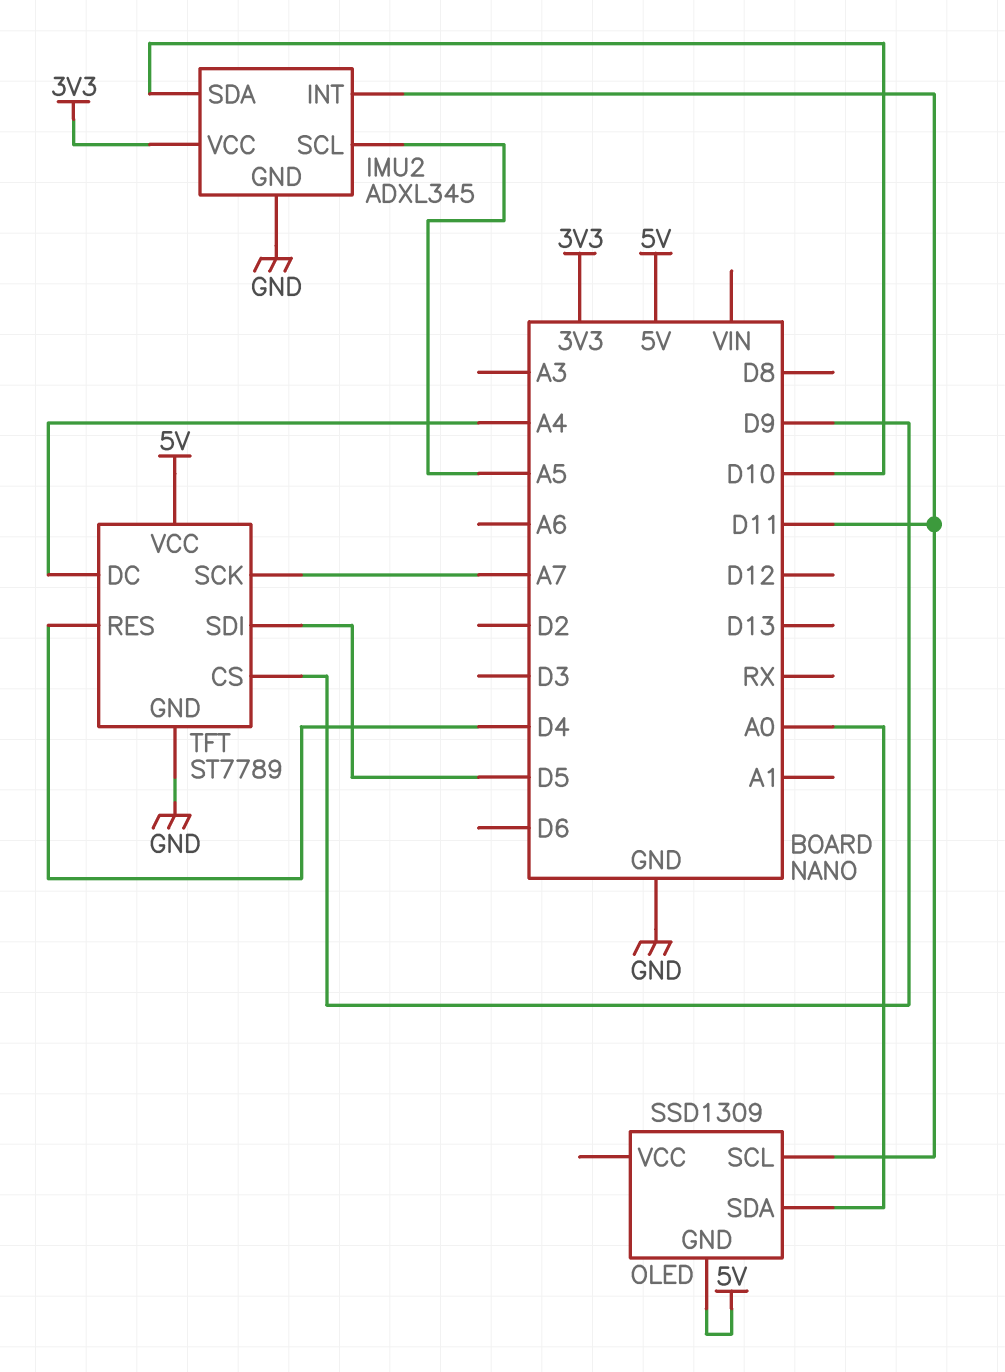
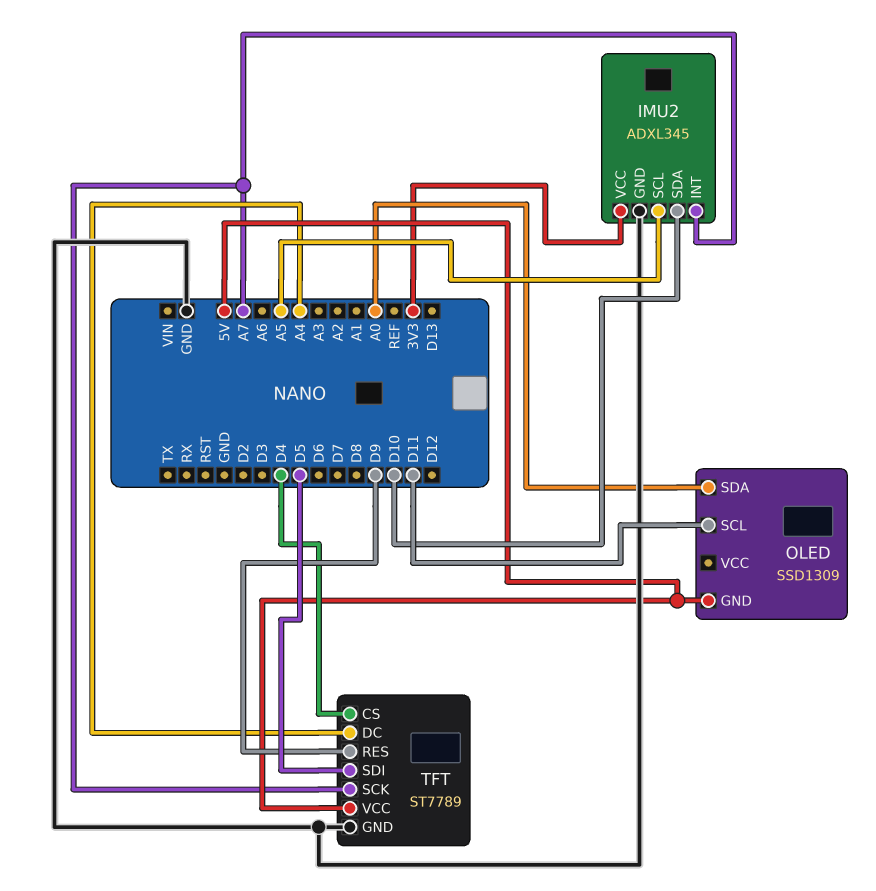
IMU2 pin INT: D11 -> A7
TFT pin CS: D9 -> D4
TFT pin RES: D4 -> D9

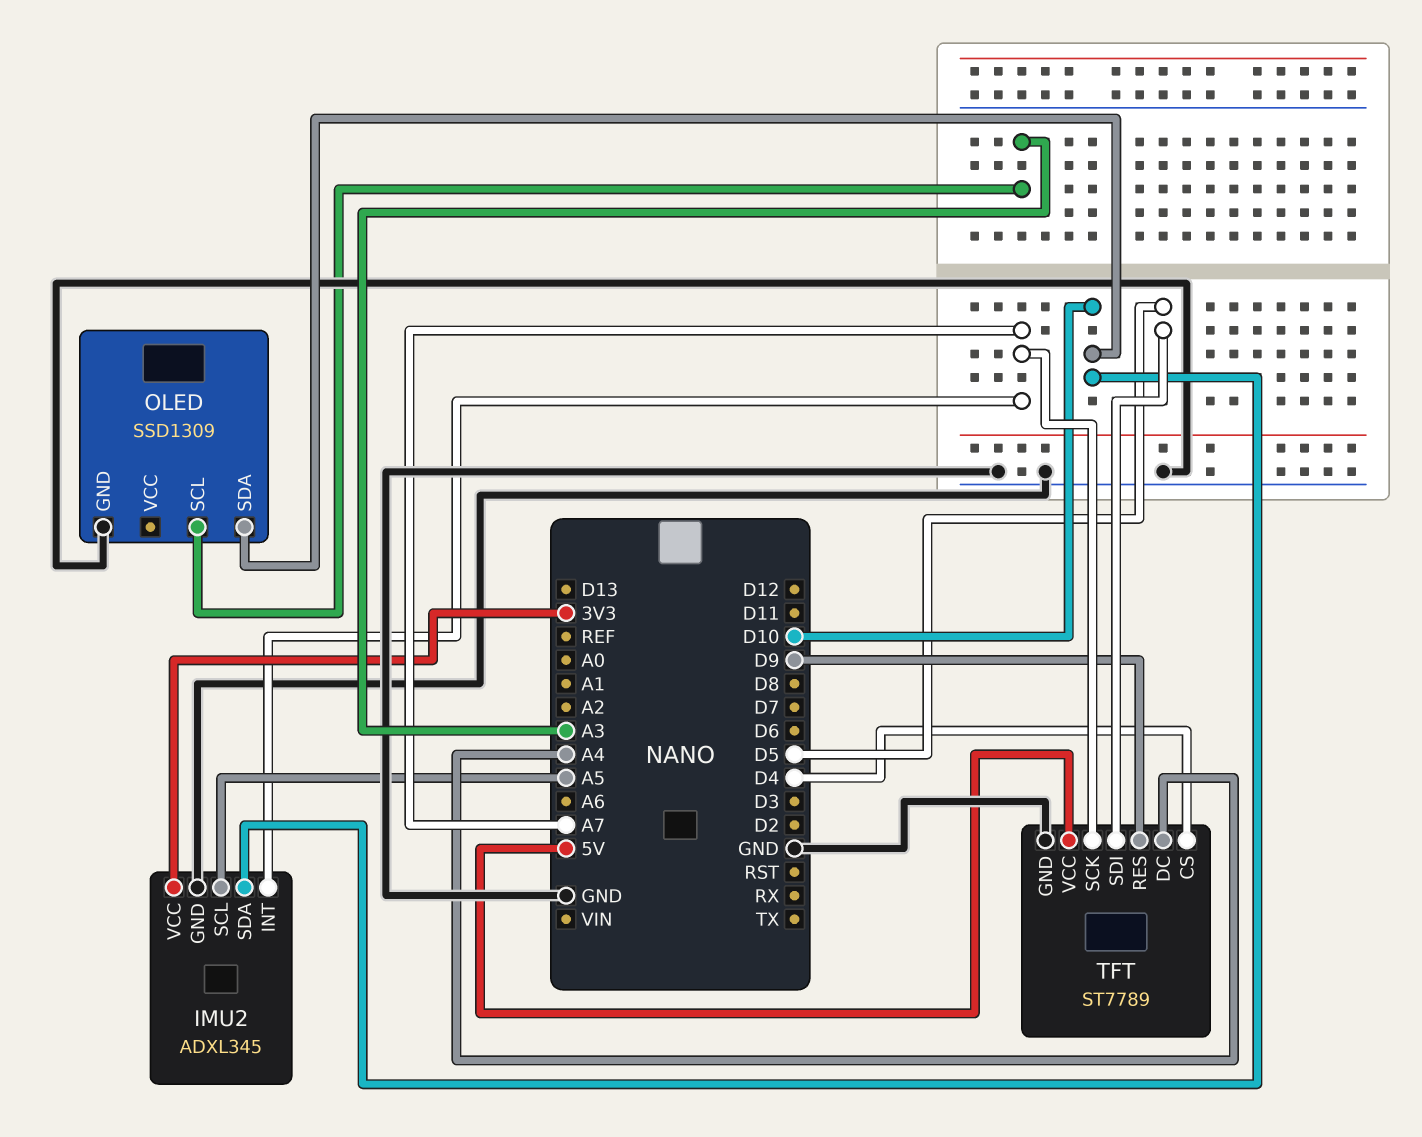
OLED pin GND: 5V -> GND
OLED pin SCL: D11 -> A3
OLED pin SDA: A0 -> D10

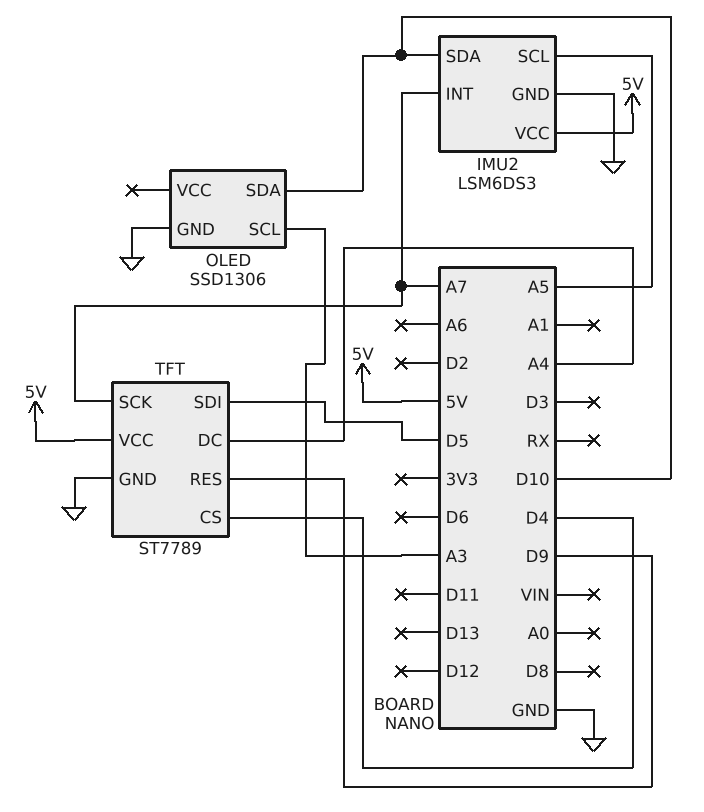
IMU2: ADXL345 -> LSM6DS3
IMU2 pin VCC: 3V3 -> 5V
OLED: SSD1309 -> SSD1306

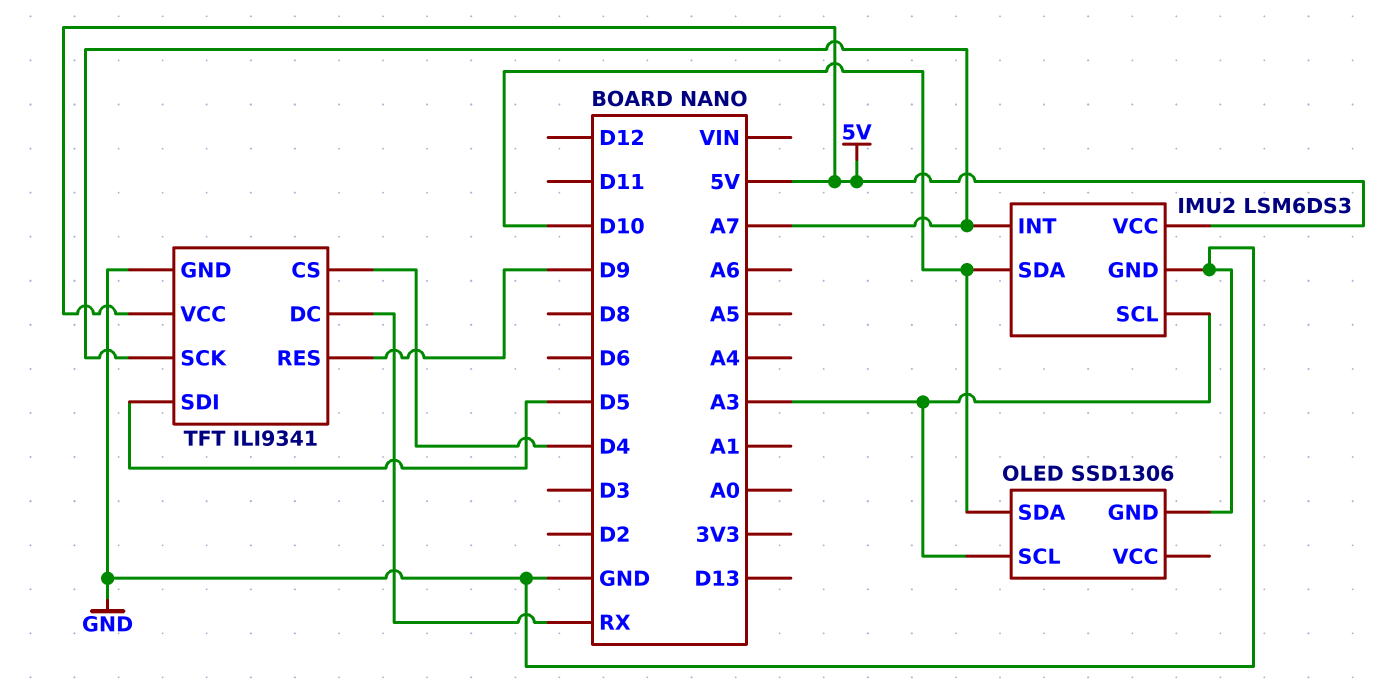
IMU2 pin SCL: A5 -> A3
TFT: ST7789 -> ILI9341
TFT pin DC: A4 -> RX

